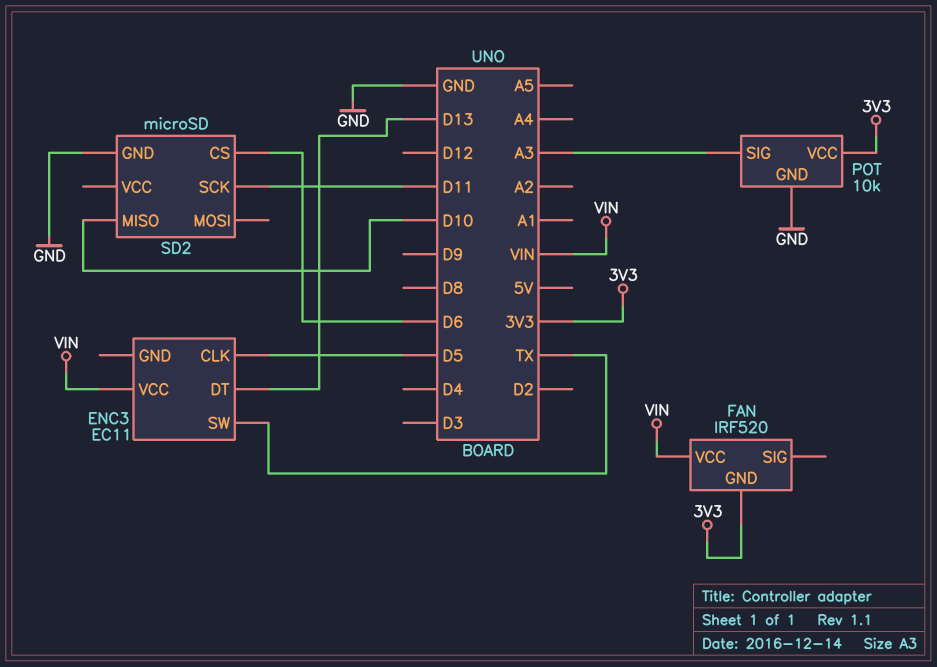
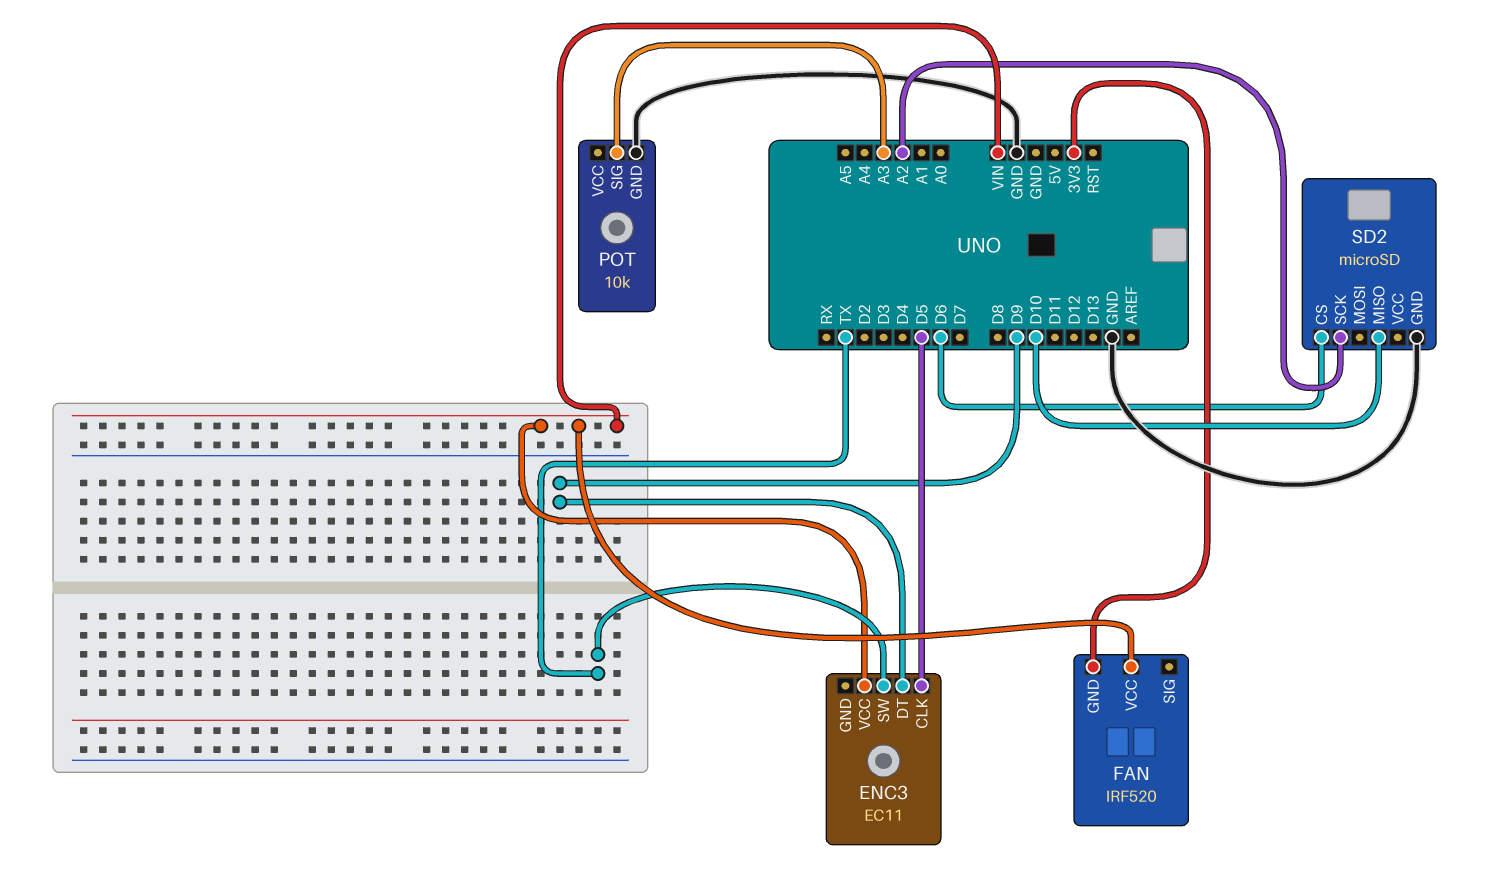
ENC3 pin DT: D13 -> D9
POT pin VCC: 3V3 -> none
SD2 pin SCK: D11 -> A2

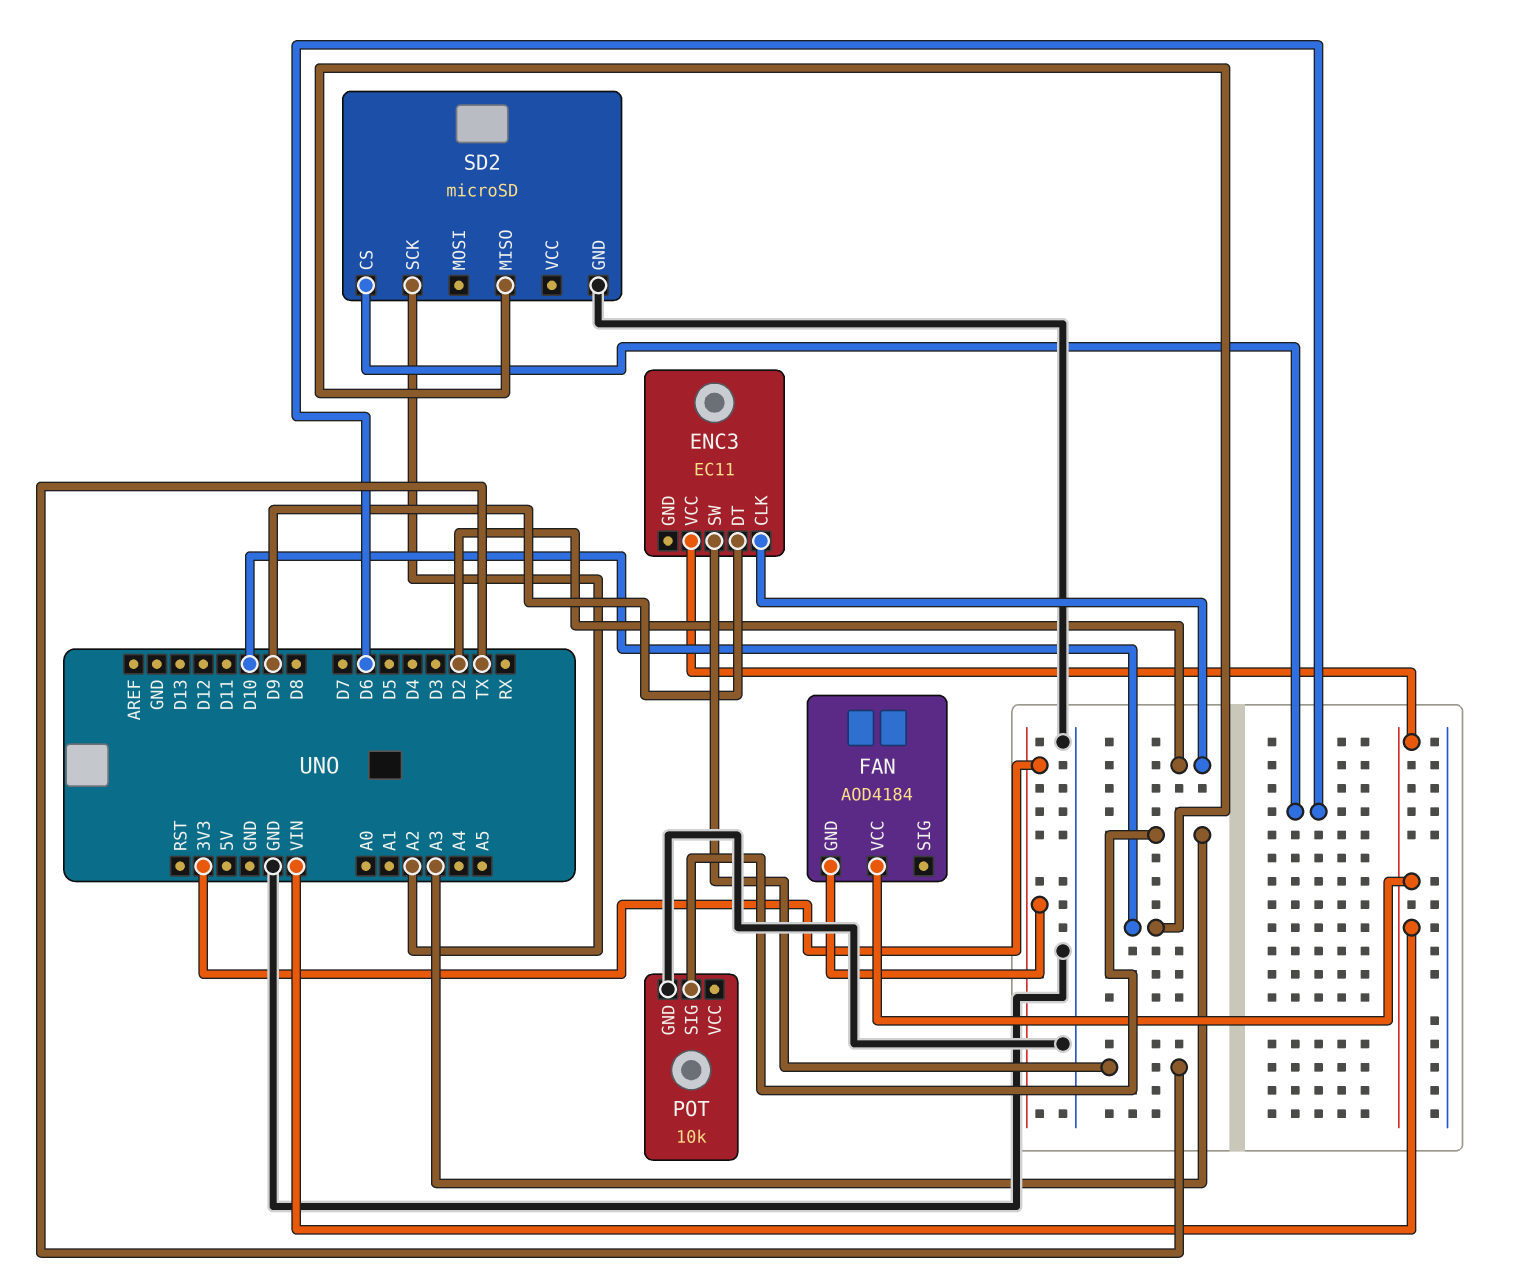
ENC3 pin CLK: D5 -> D2
FAN: IRF520 -> AOD4184

